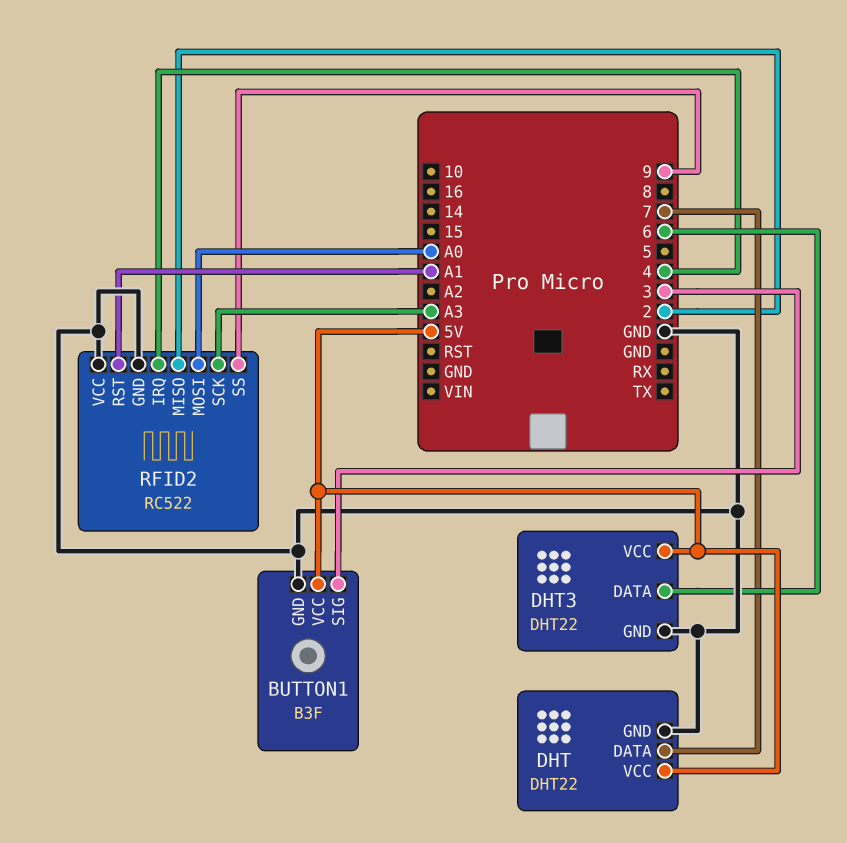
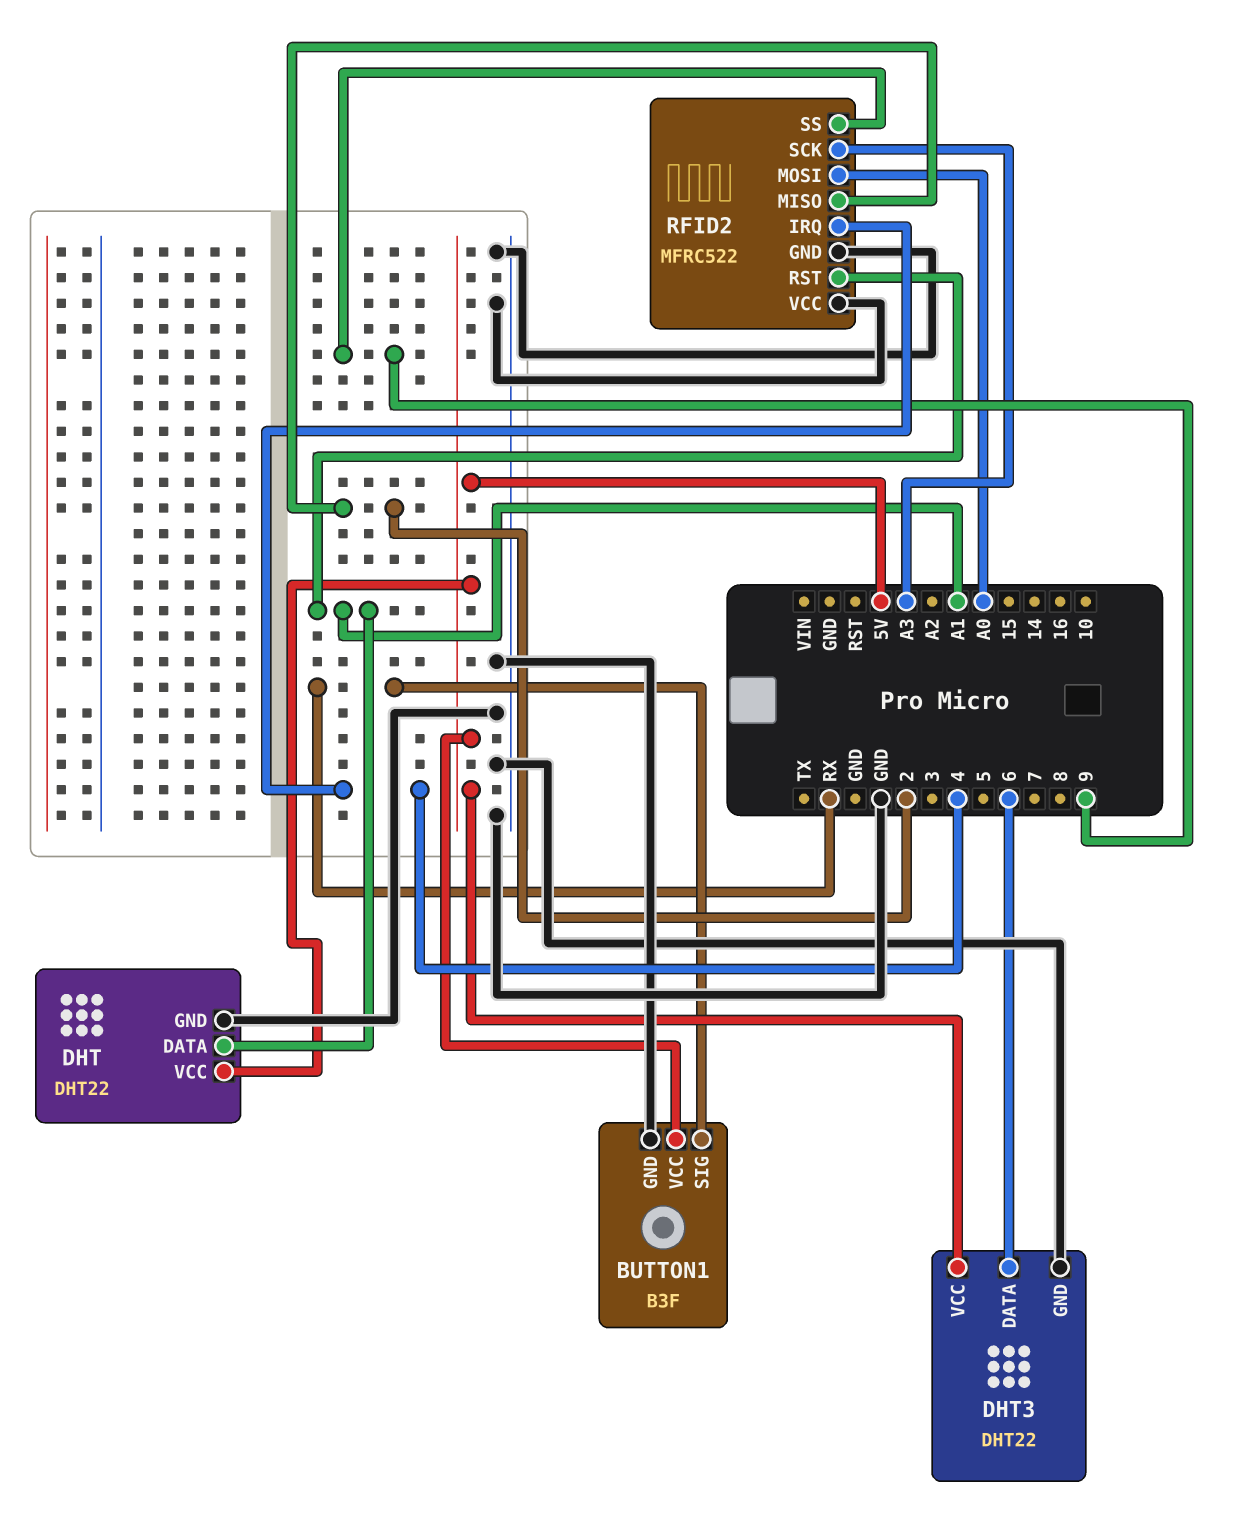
BUTTON1 pin SIG: 3 -> RX
DHT pin DATA: 7 -> A1
RFID2: RC522 -> MFRC522

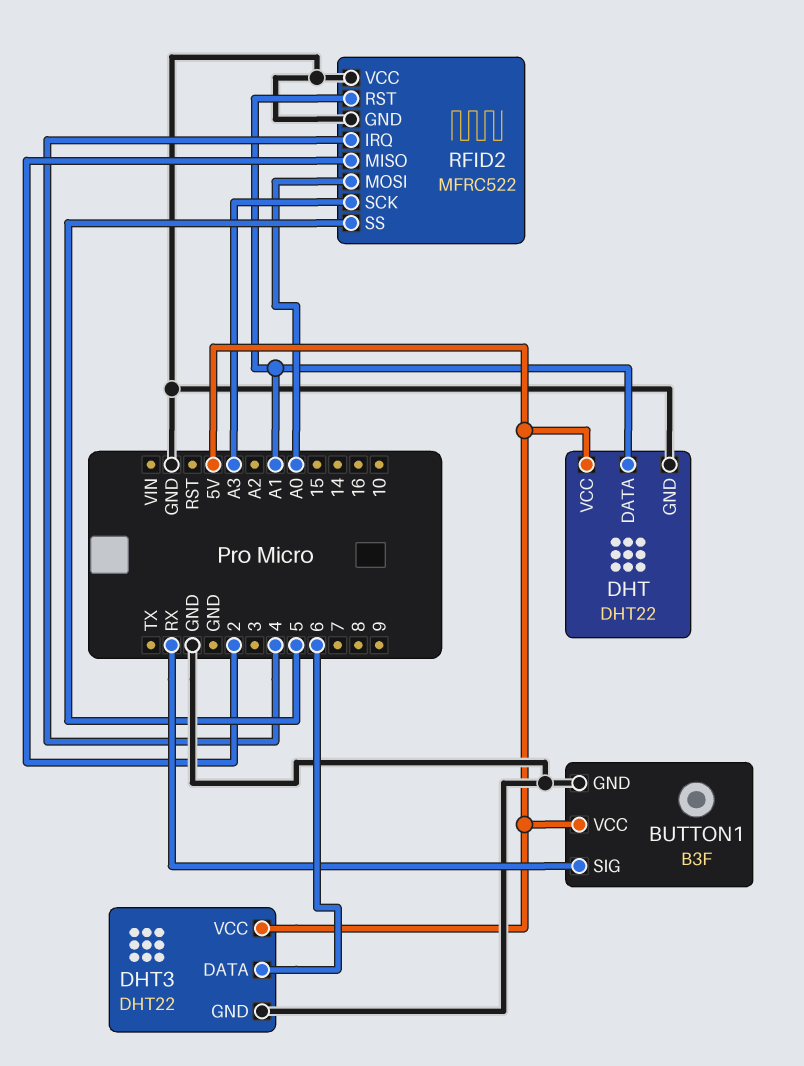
RFID2 pin SS: 9 -> 5

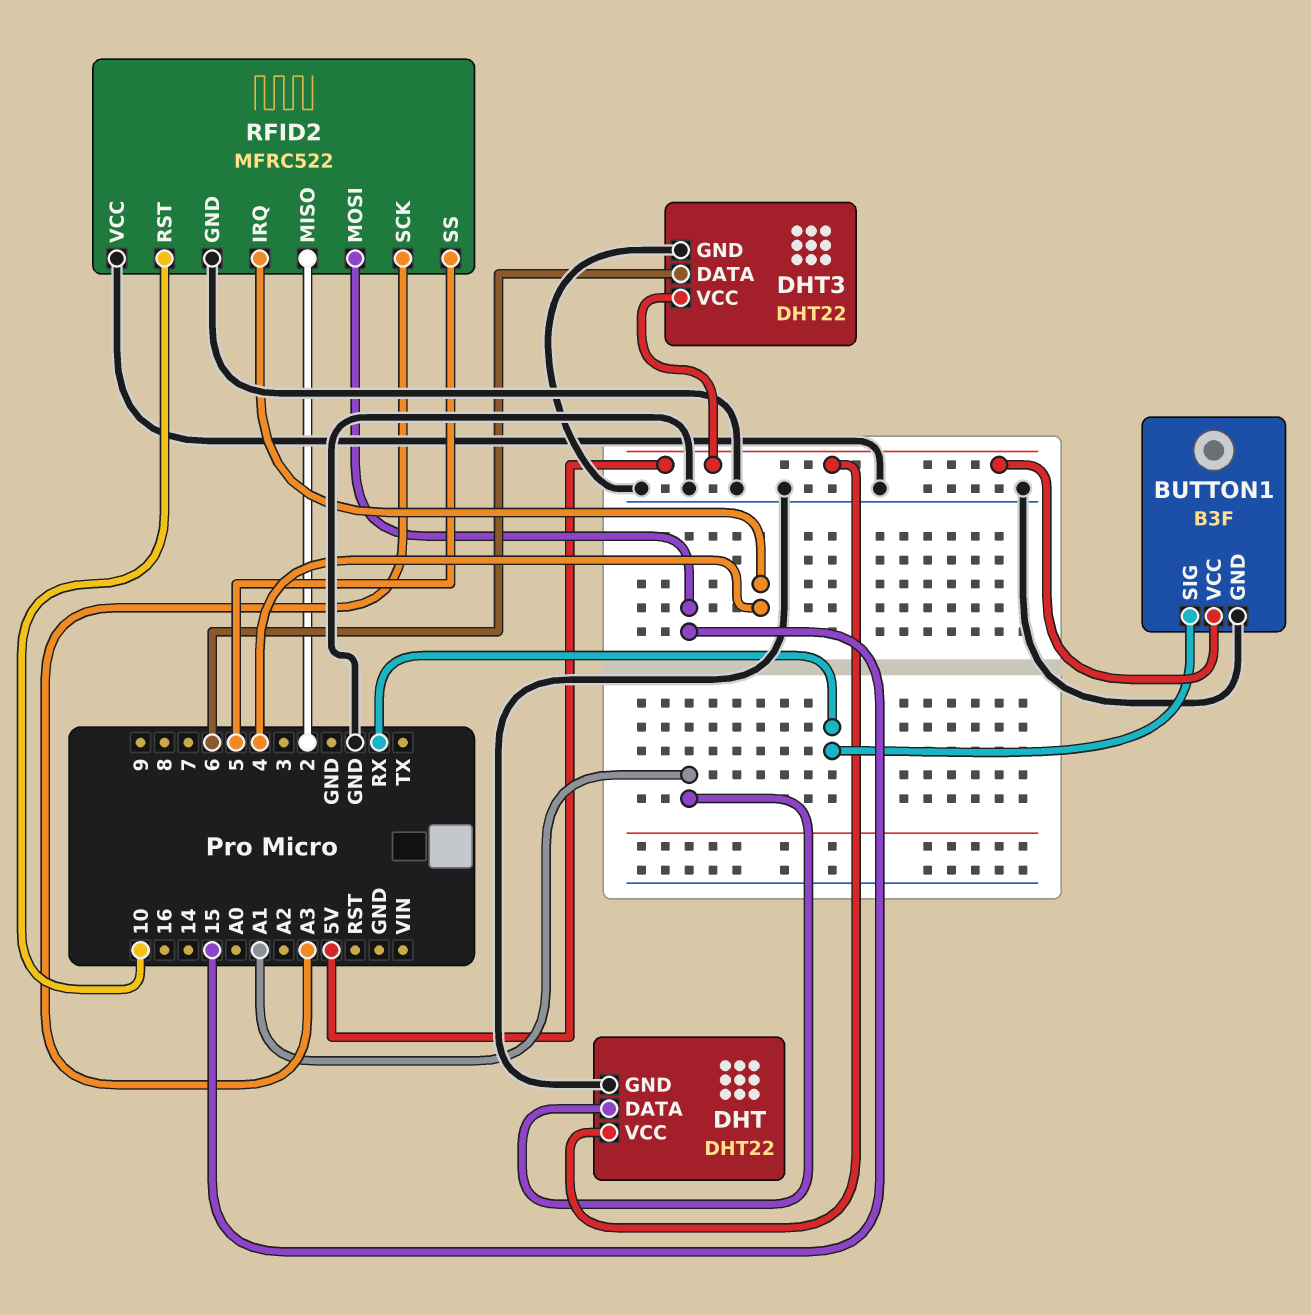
RFID2 pin MOSI: A0 -> 15
RFID2 pin RST: A1 -> 10

